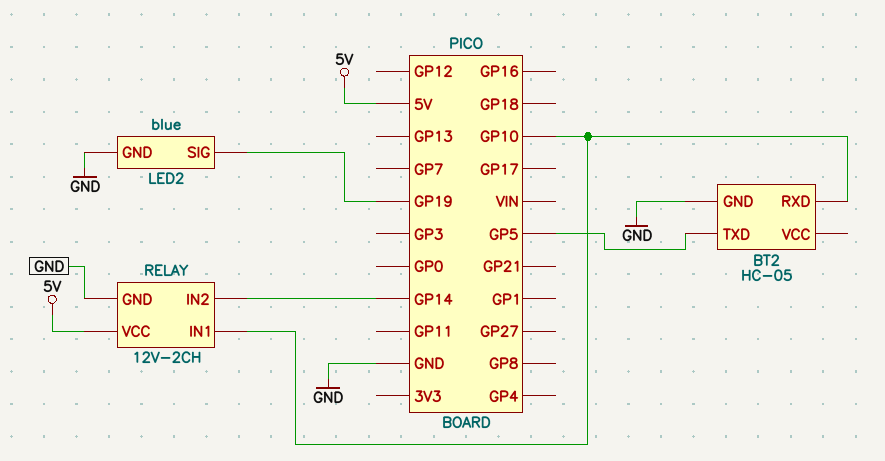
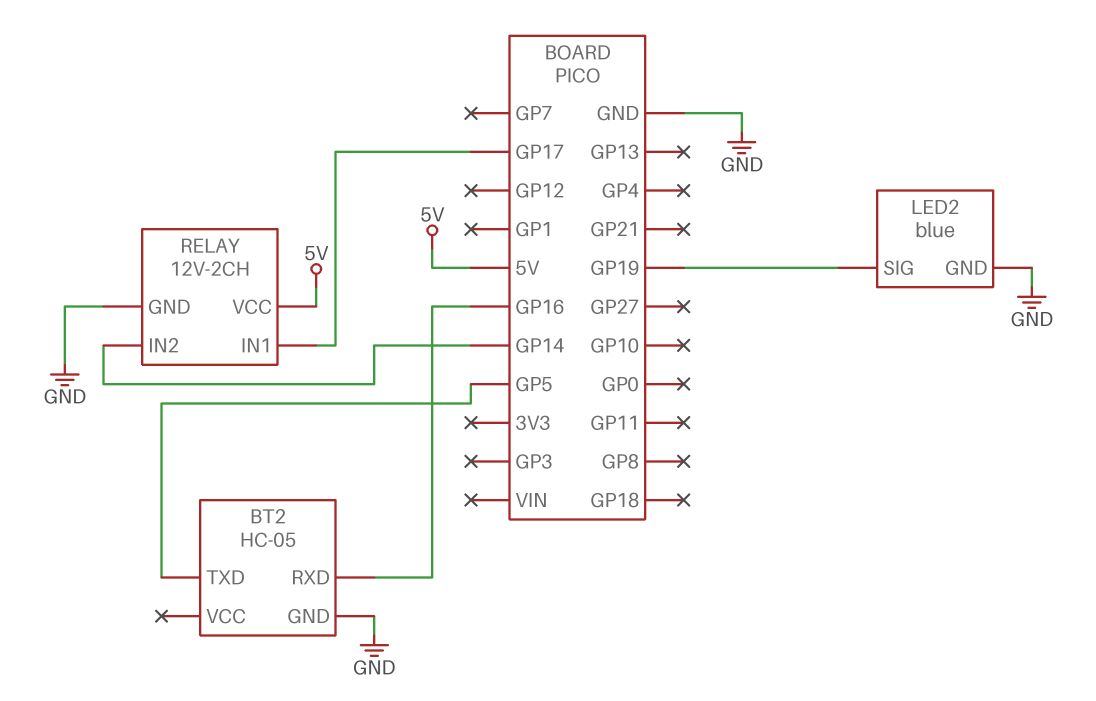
BT2 pin RXD: GP10 -> GP16
RELAY pin IN1: GP10 -> GP17

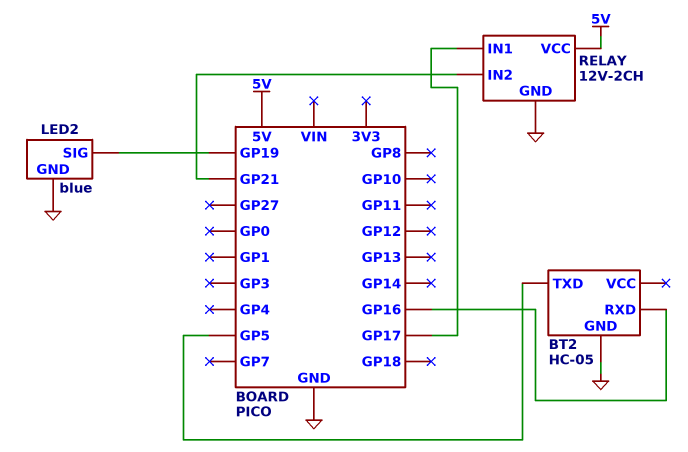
RELAY pin IN2: GP14 -> GP21

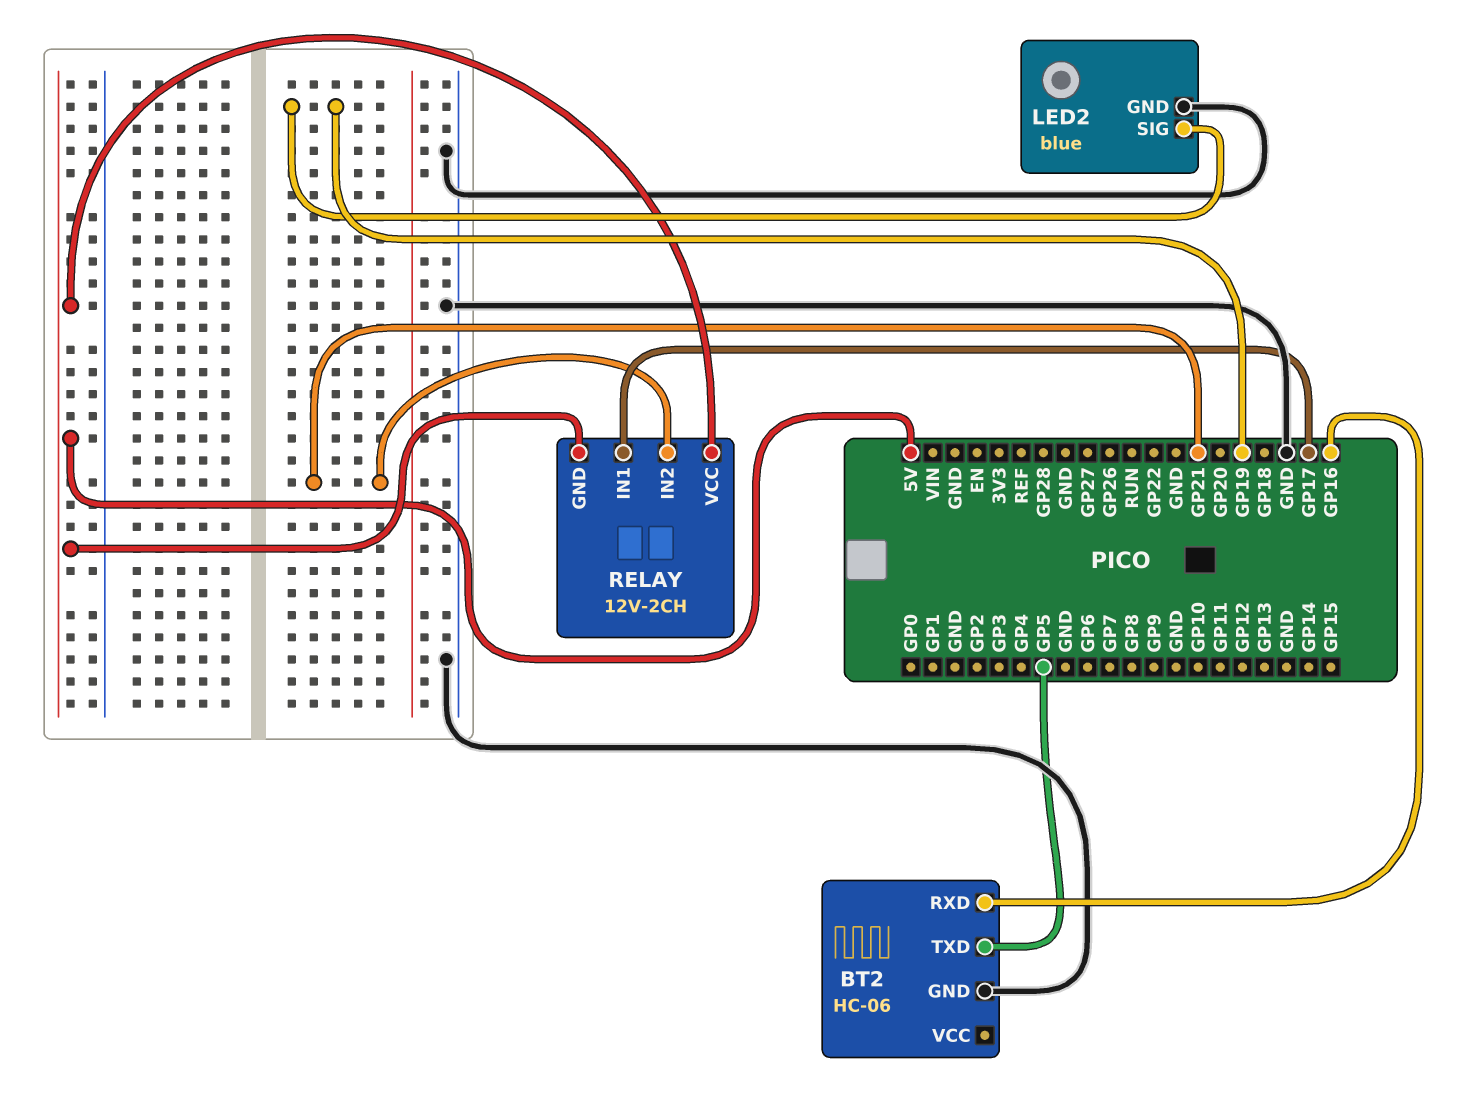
BT2: HC-05 -> HC-06
RELAY pin GND: GND -> 5V

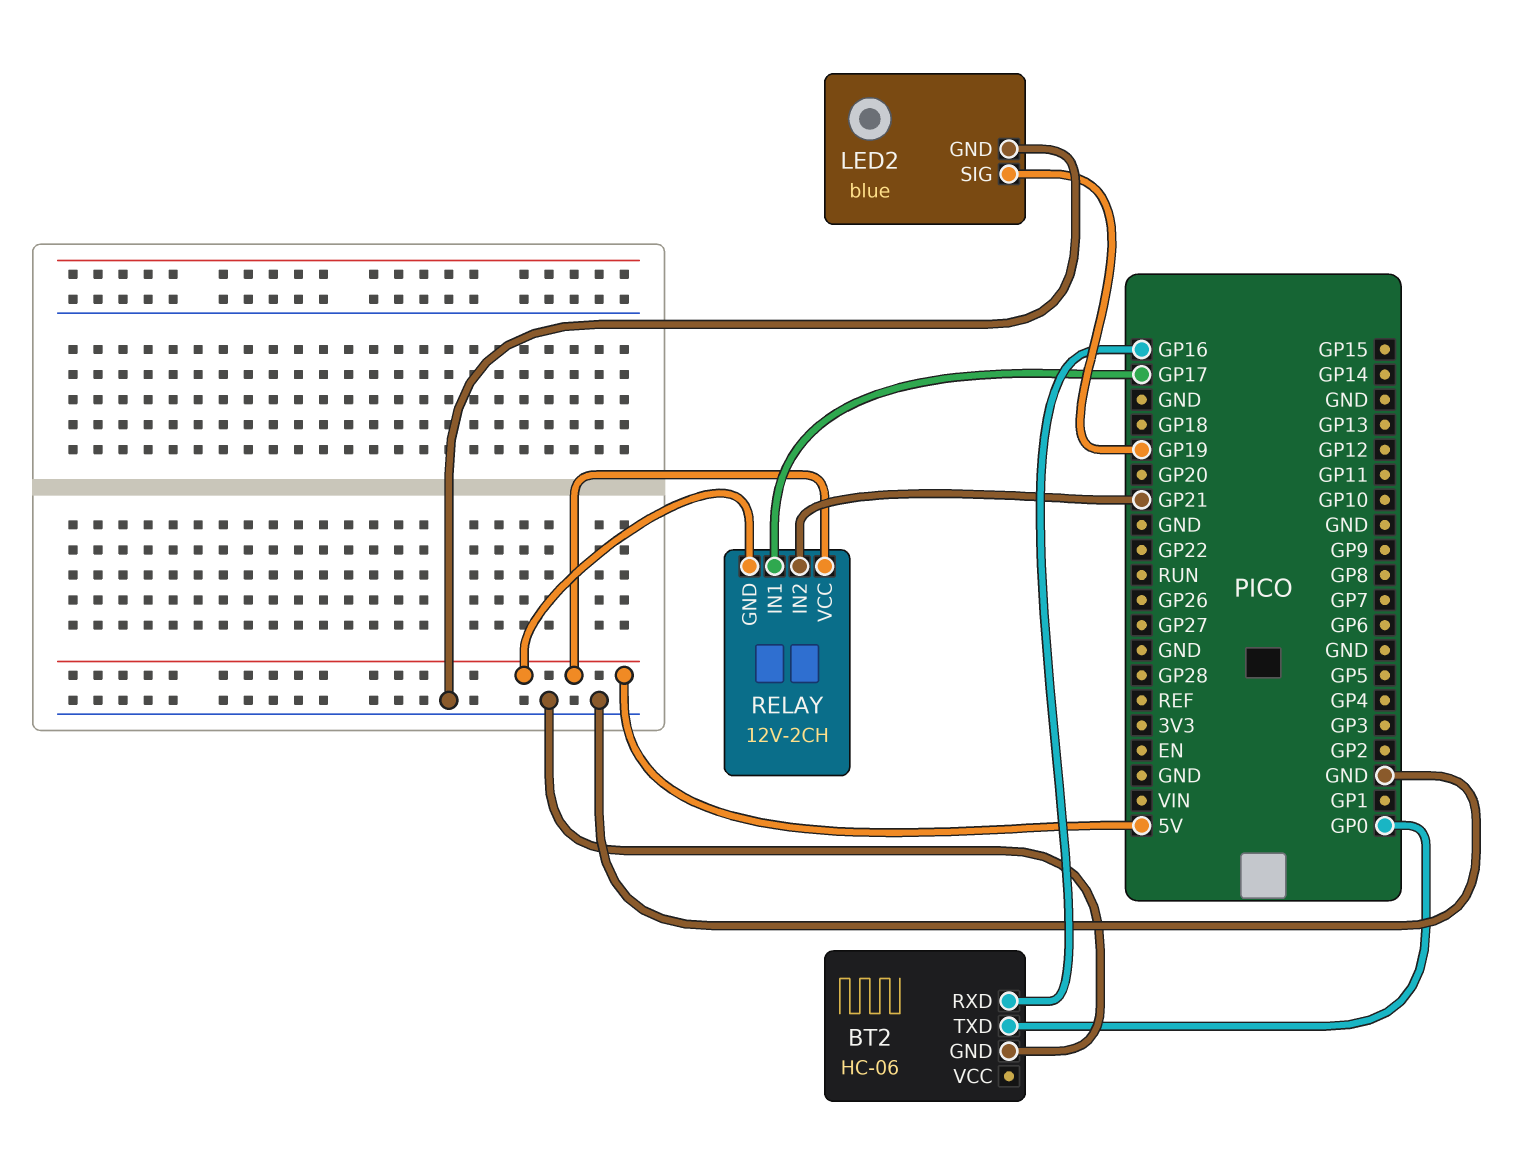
BT2 pin TXD: GP5 -> GP0

